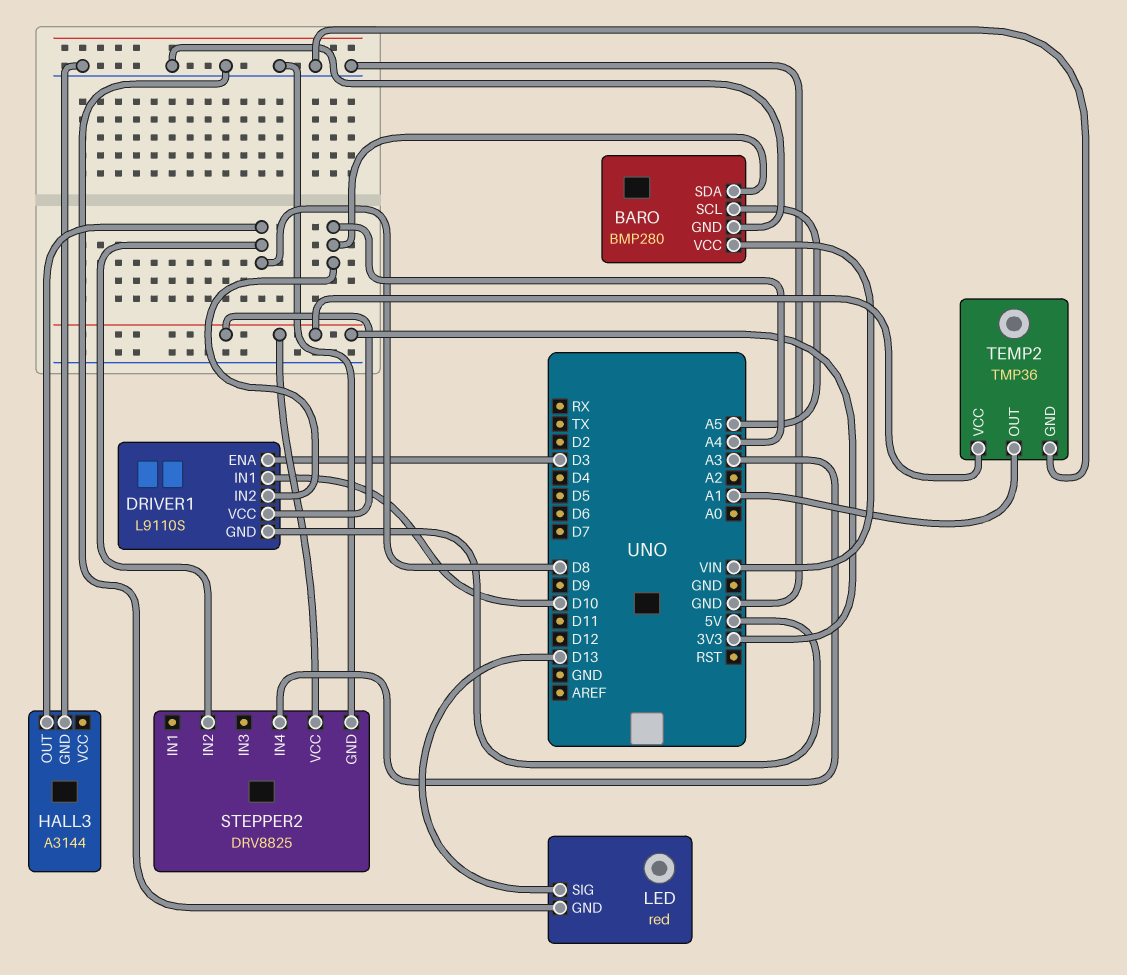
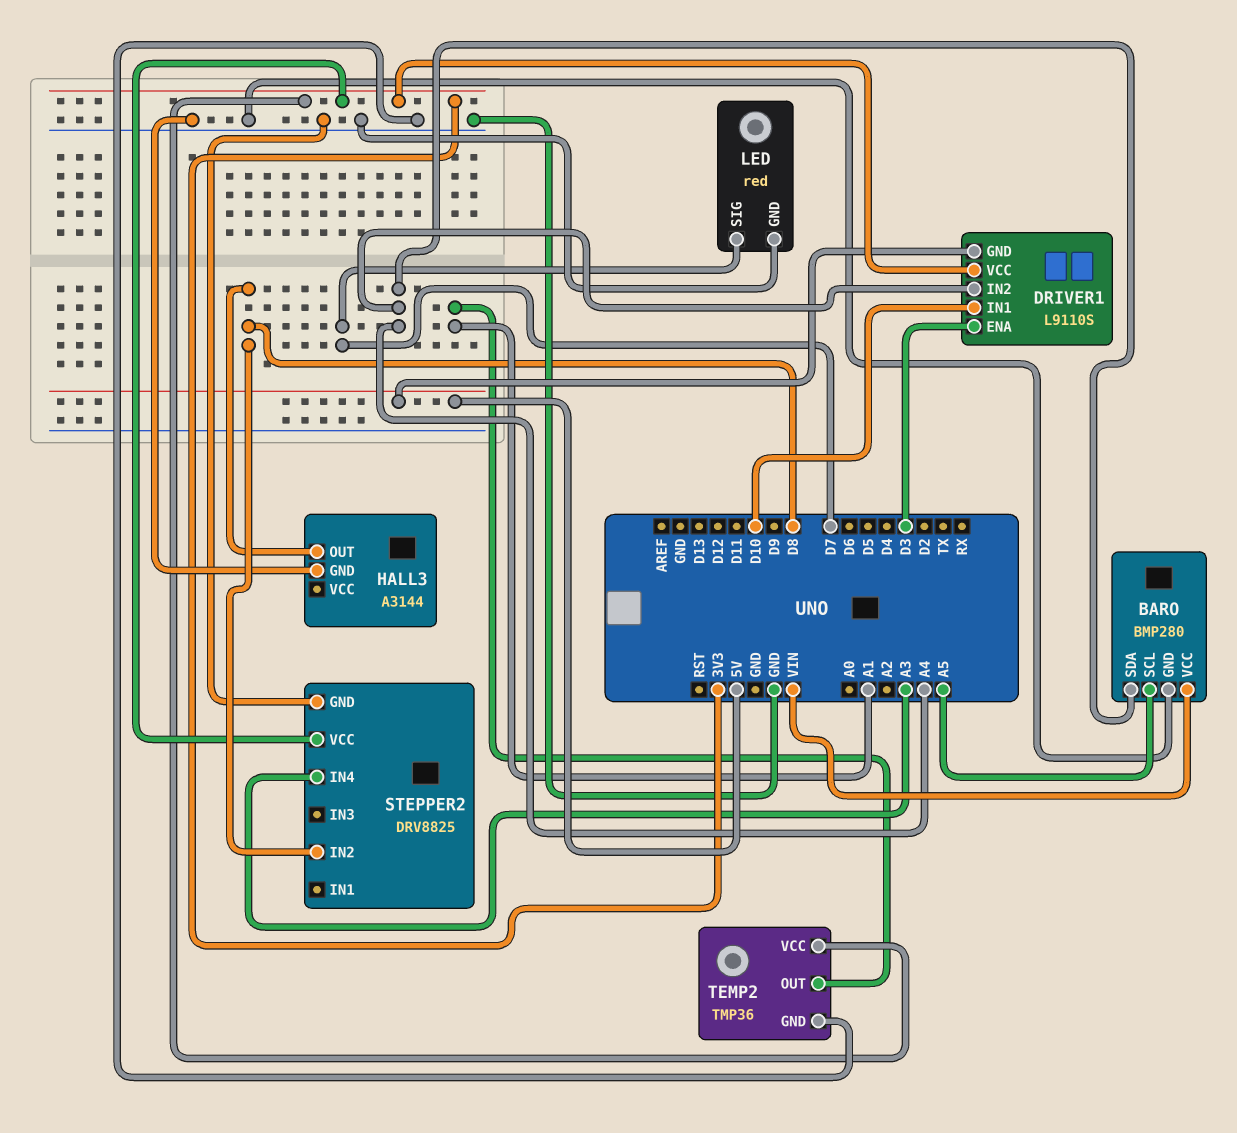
LED pin SIG: D13 -> D7

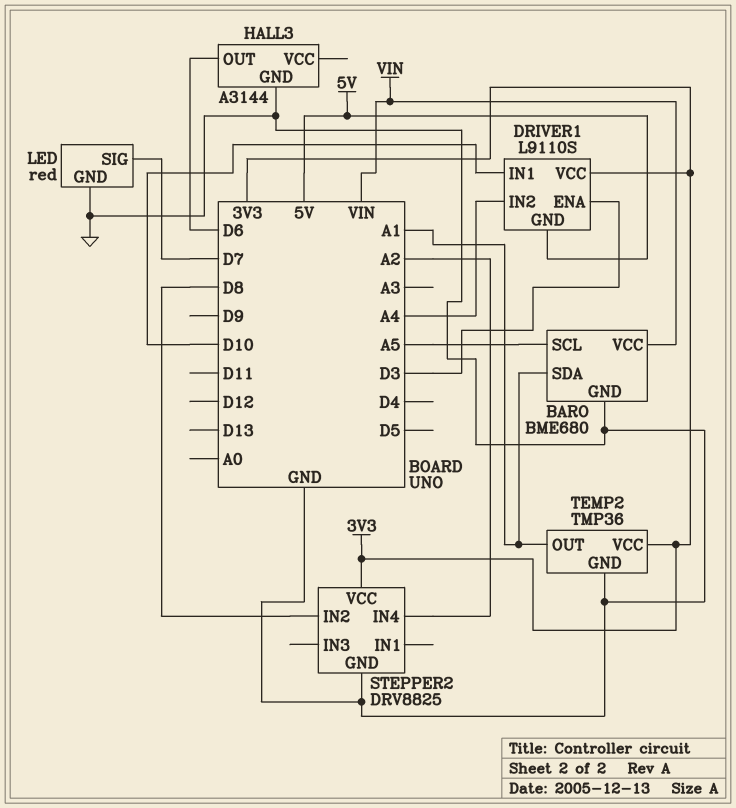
BARO: BMP280 -> BME680
BARO pin SDA: A4 -> A1
HALL3 pin OUT: D8 -> D6
STEPPER2 pin IN4: A3 -> A2

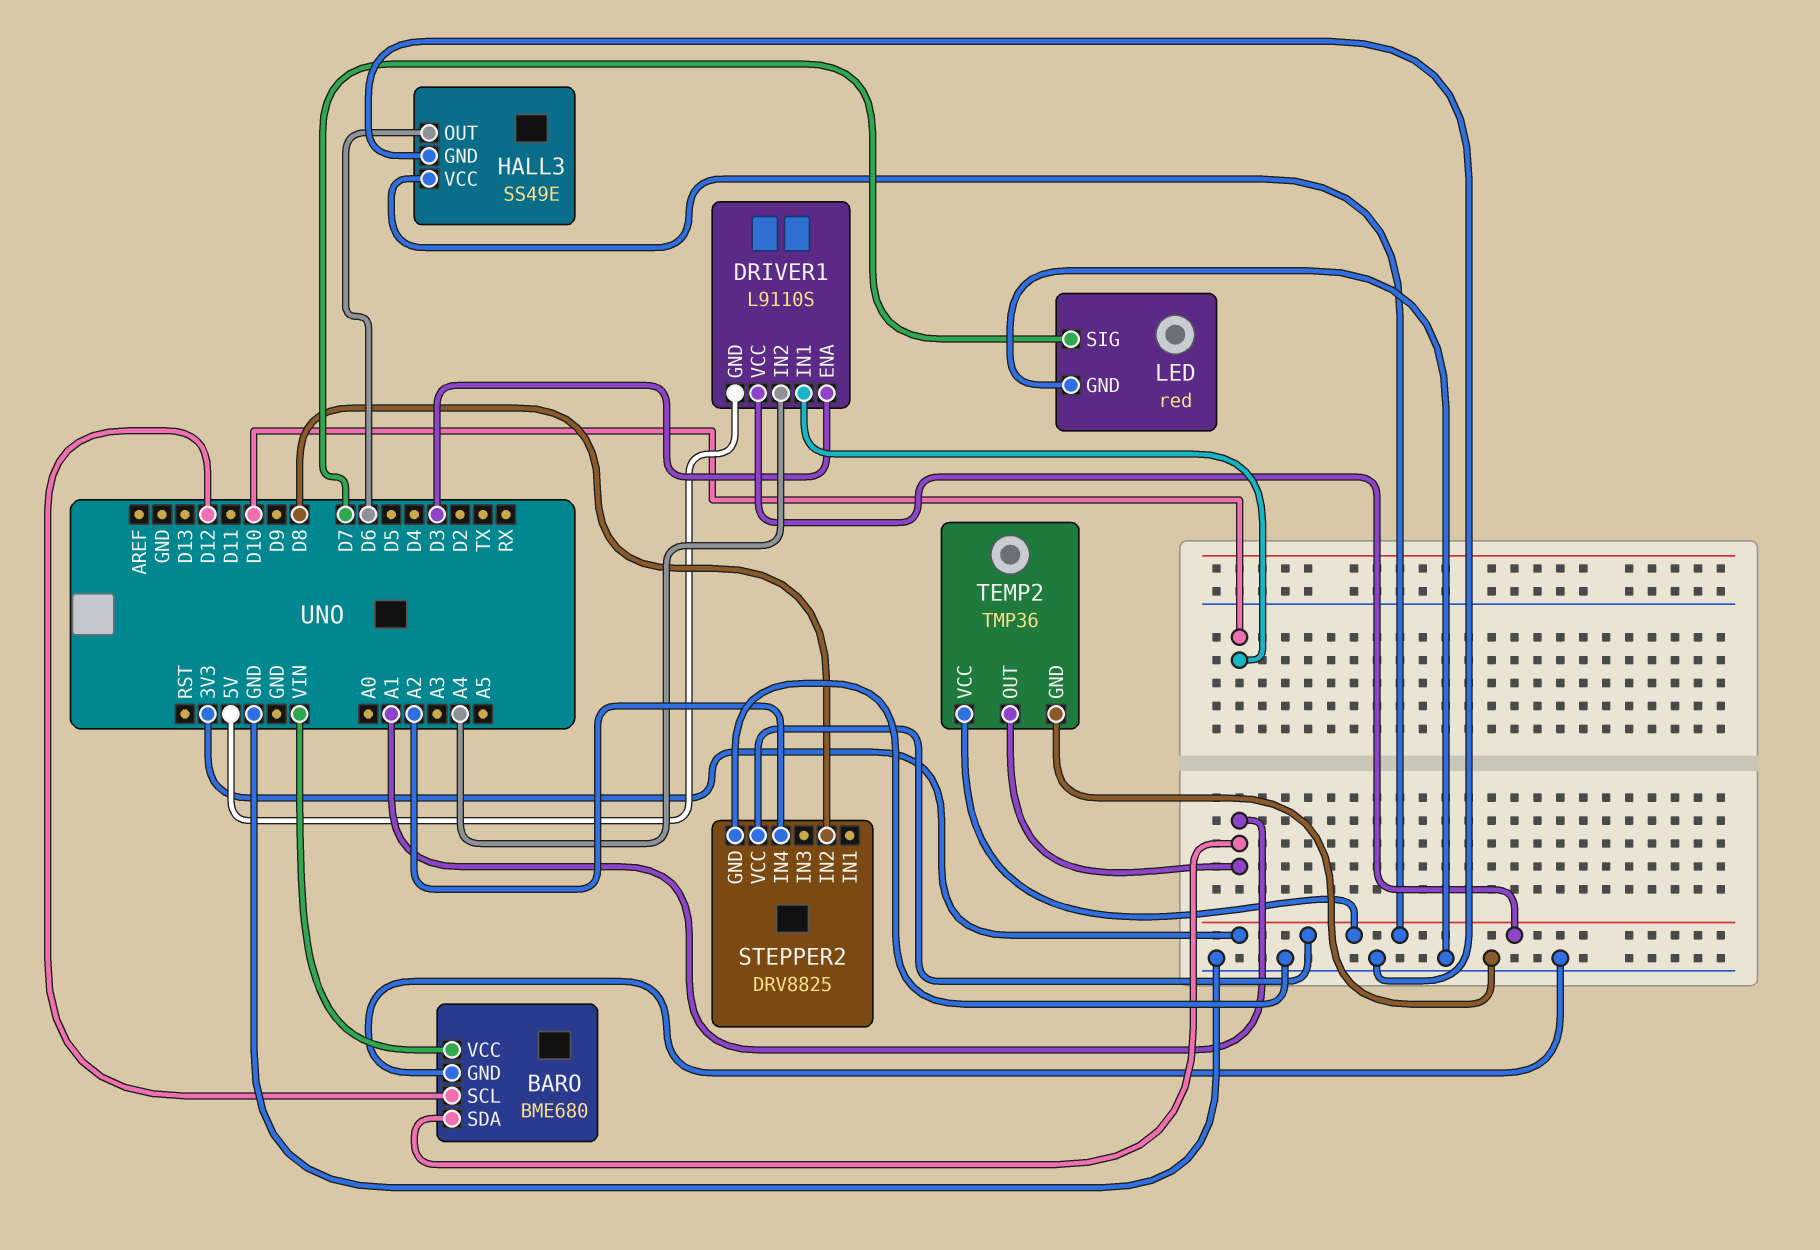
BARO pin SCL: A5 -> D12
HALL3: A3144 -> SS49E
HALL3 pin VCC: none -> 3V3

